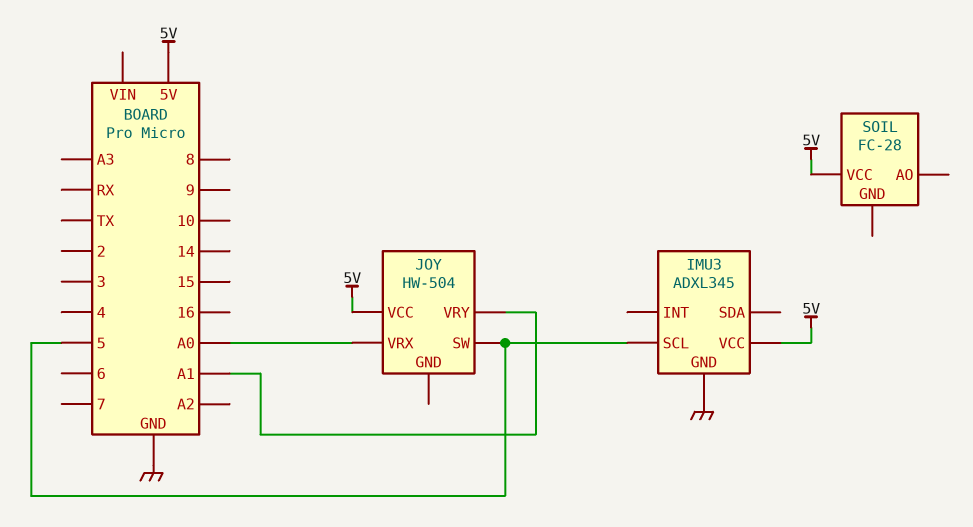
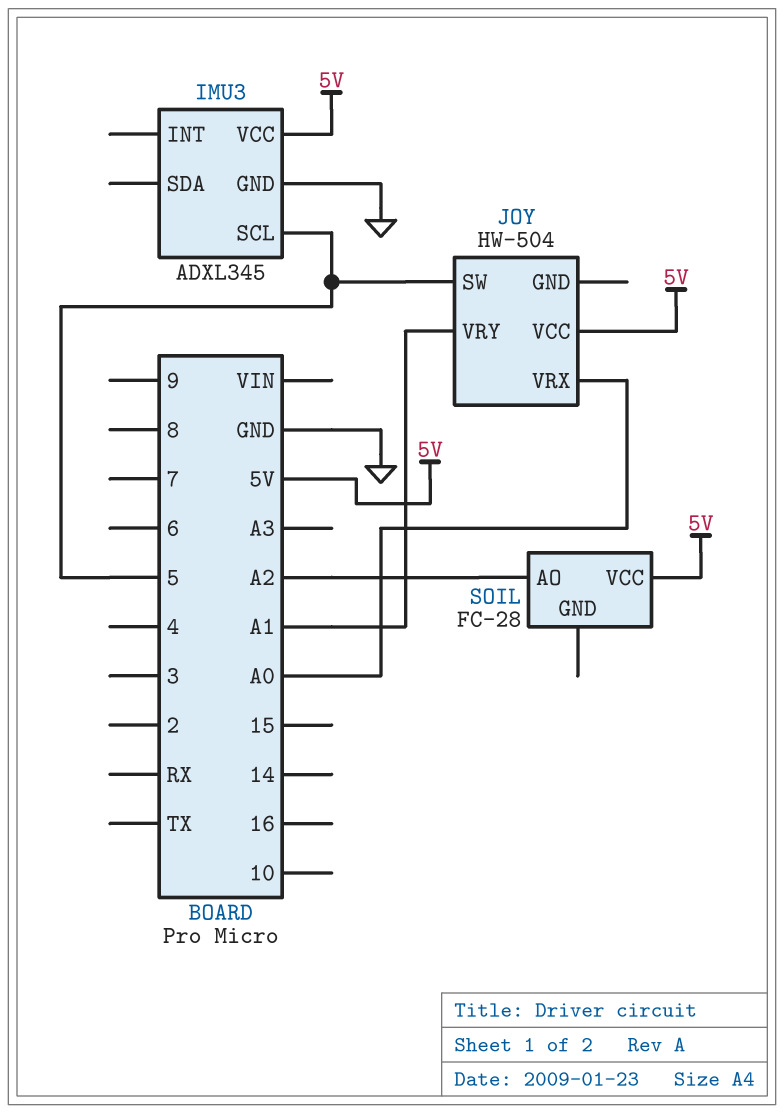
SOIL pin AO: none -> A2

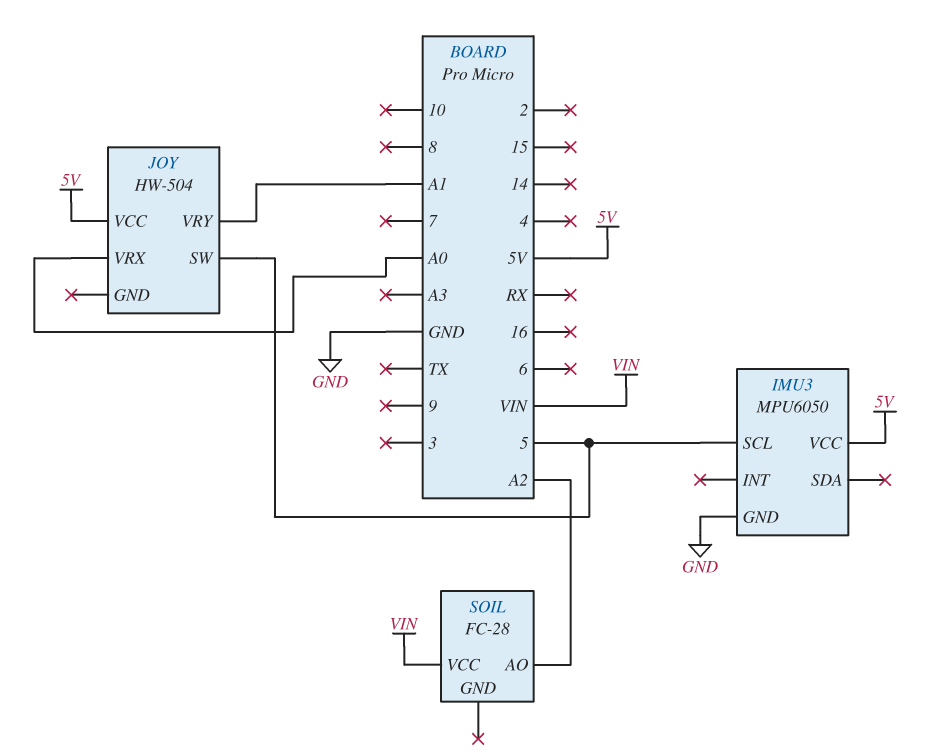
IMU3: ADXL345 -> MPU6050
SOIL pin VCC: 5V -> VIN

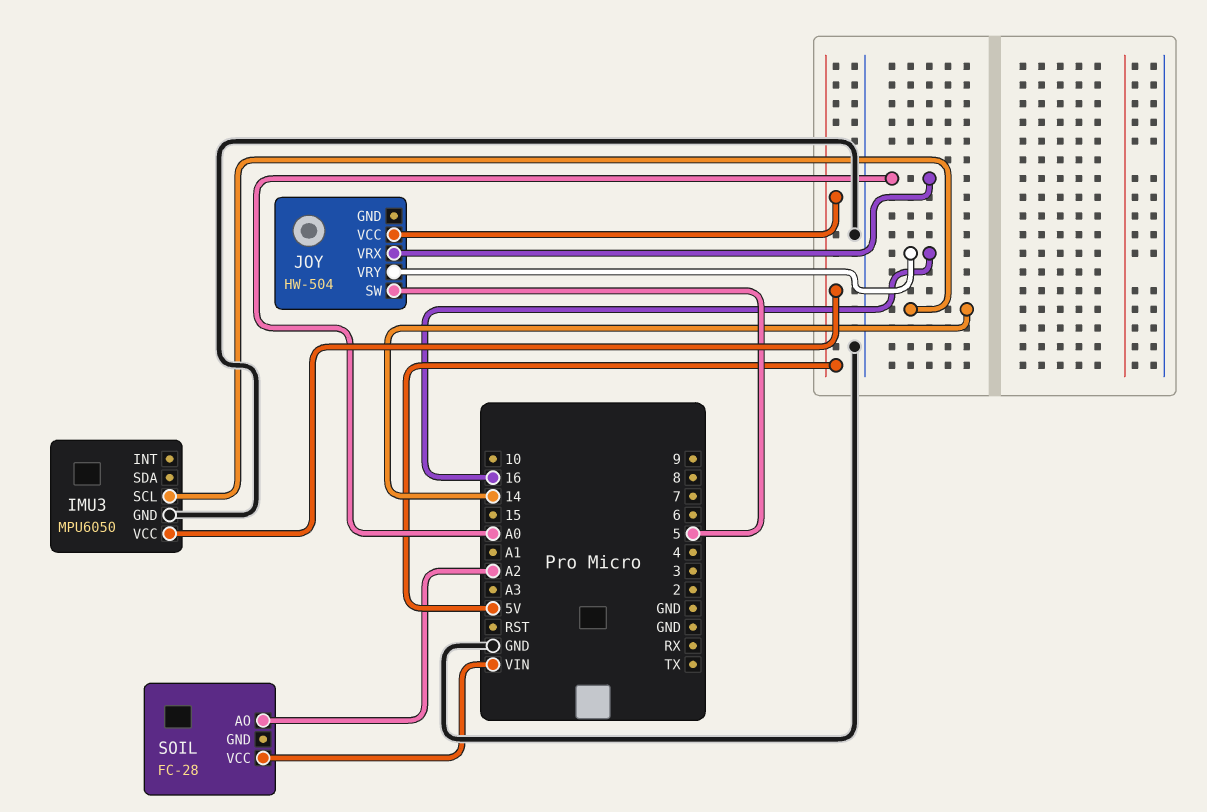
IMU3 pin SCL: 5 -> 14
JOY pin VRY: A1 -> 16

